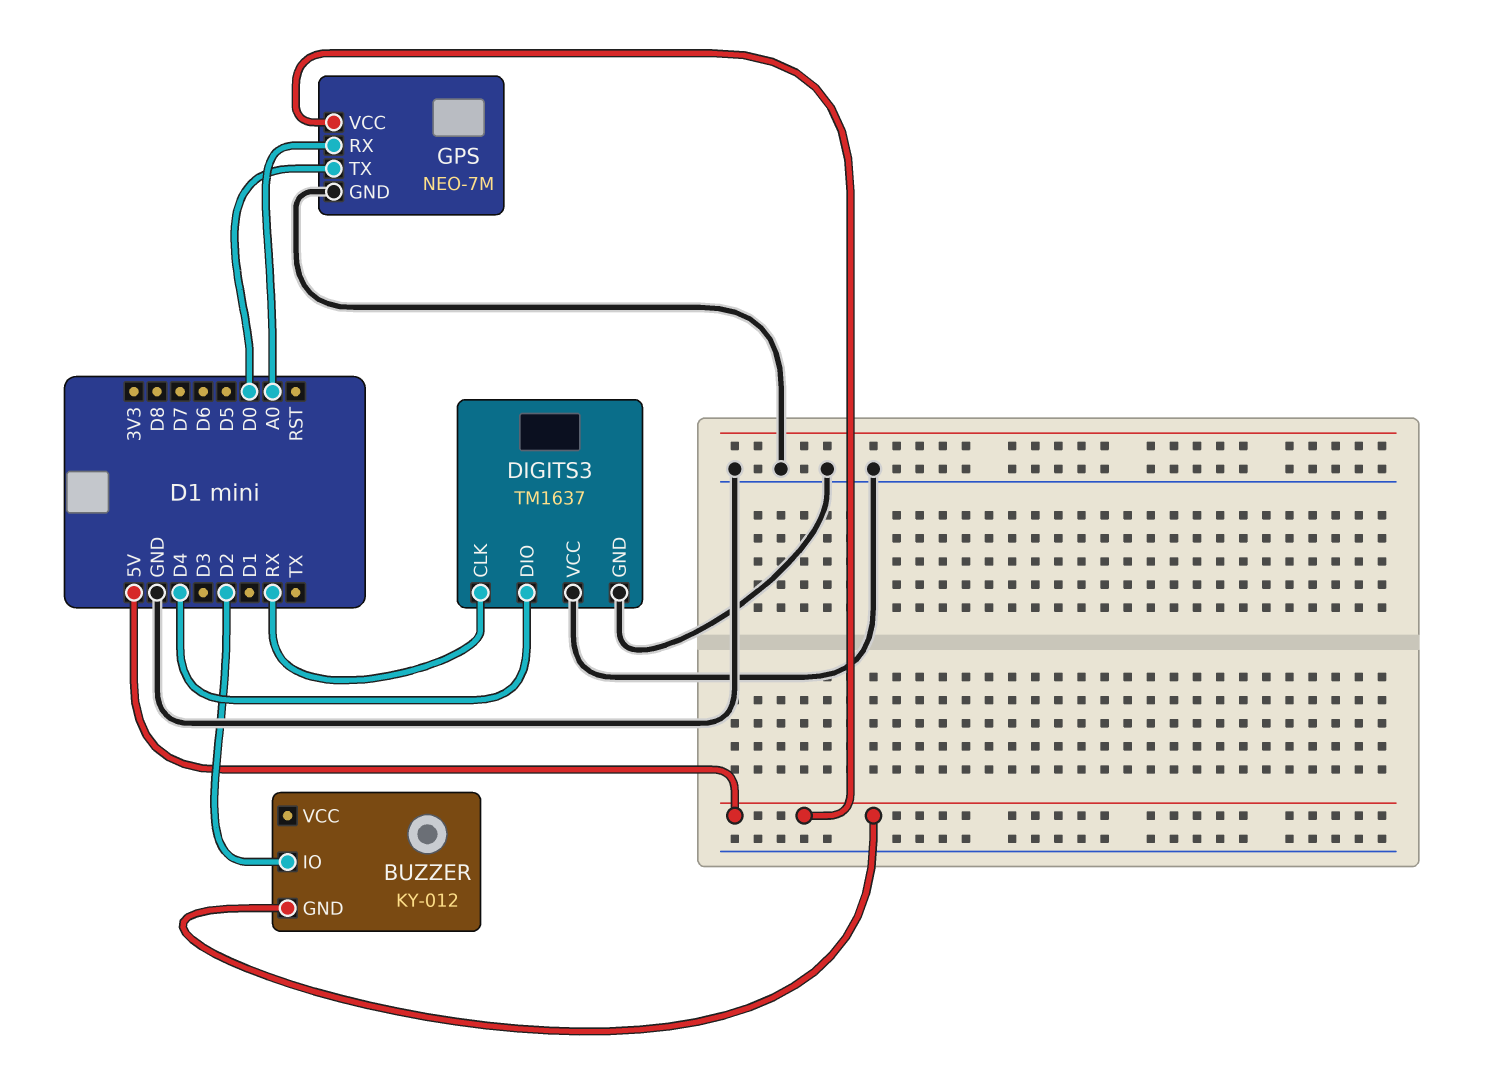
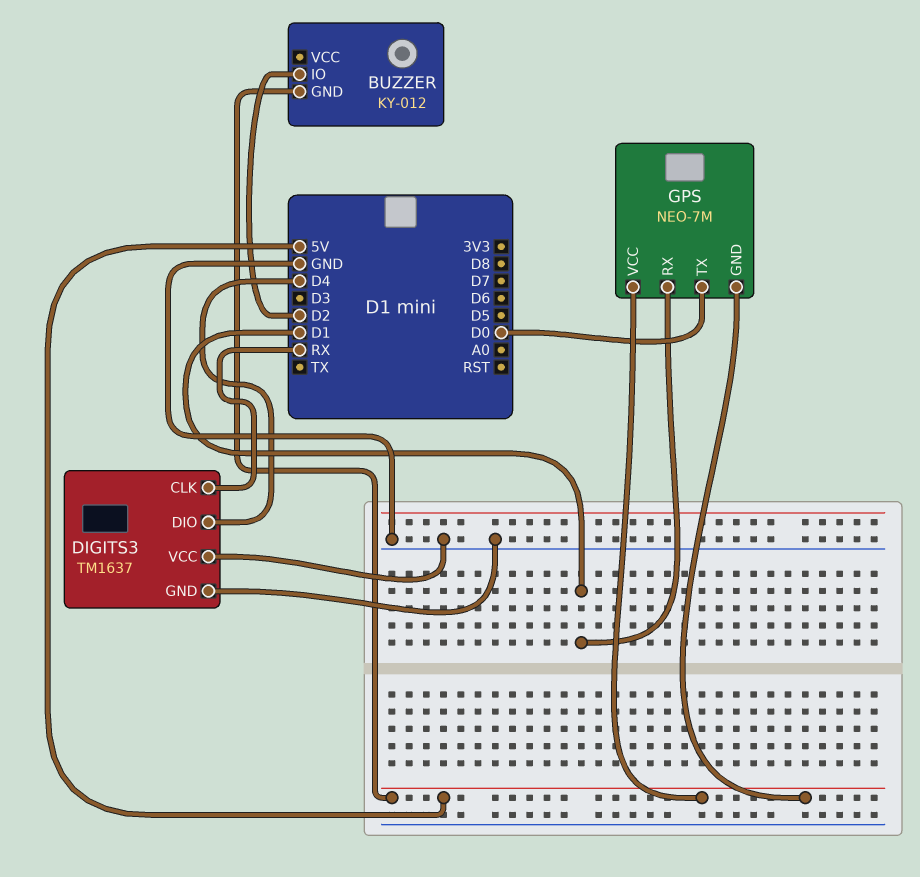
GPS pin GND: GND -> 5V
GPS pin RX: A0 -> D1

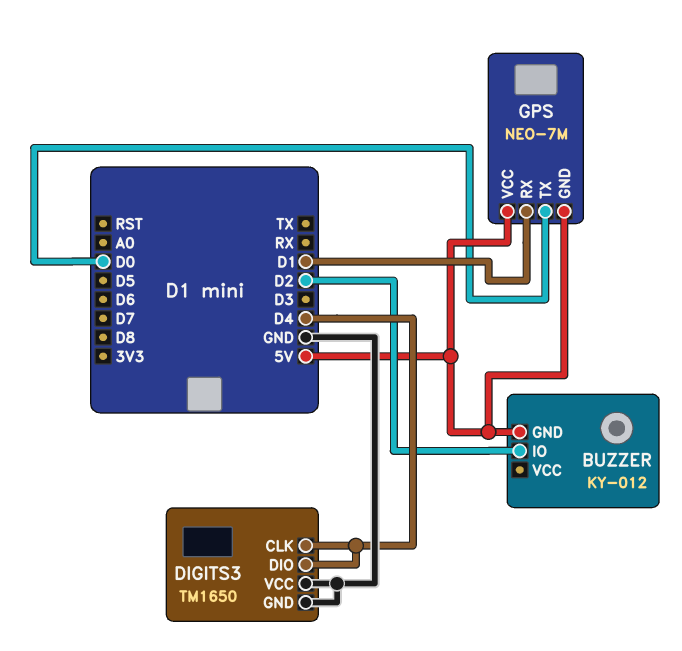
DIGITS3: TM1637 -> TM1650
DIGITS3 pin CLK: RX -> D4

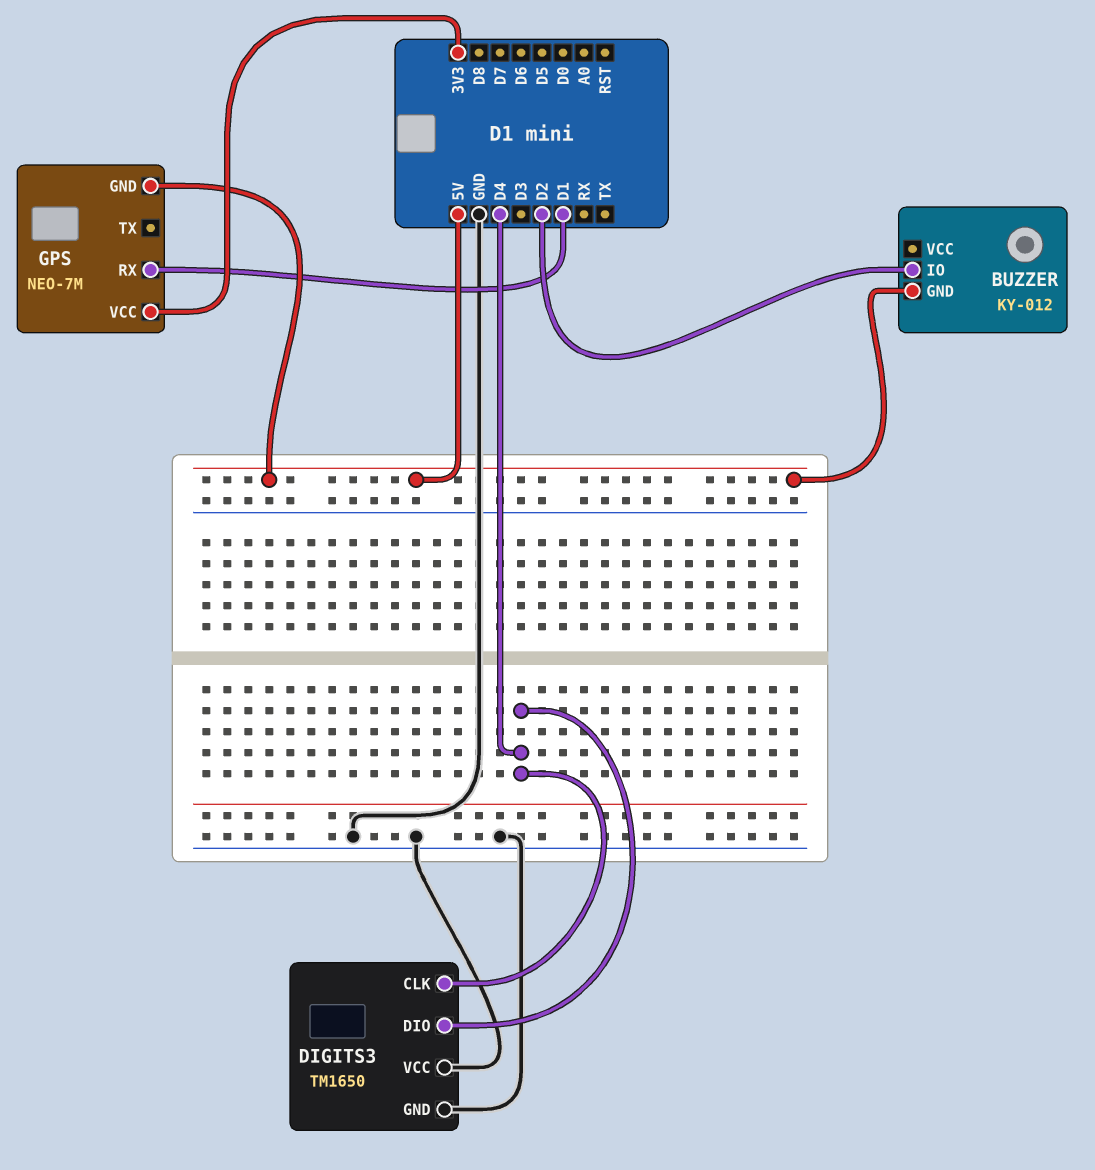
GPS pin TX: D0 -> none
GPS pin VCC: 5V -> 3V3

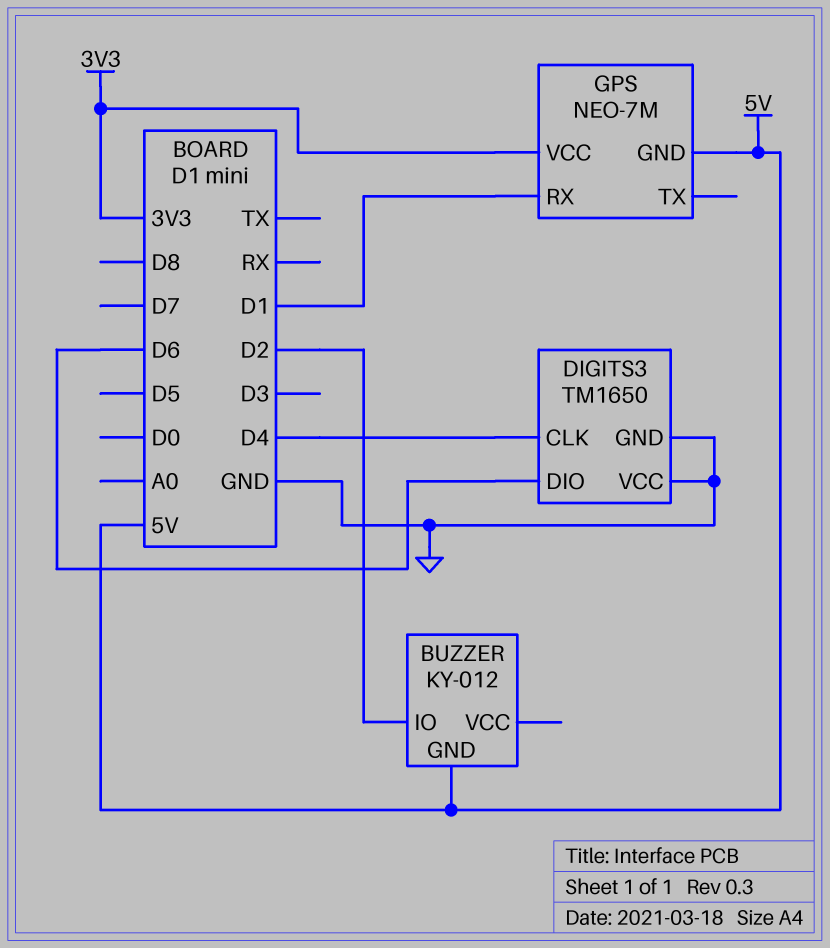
DIGITS3 pin DIO: D4 -> D6

